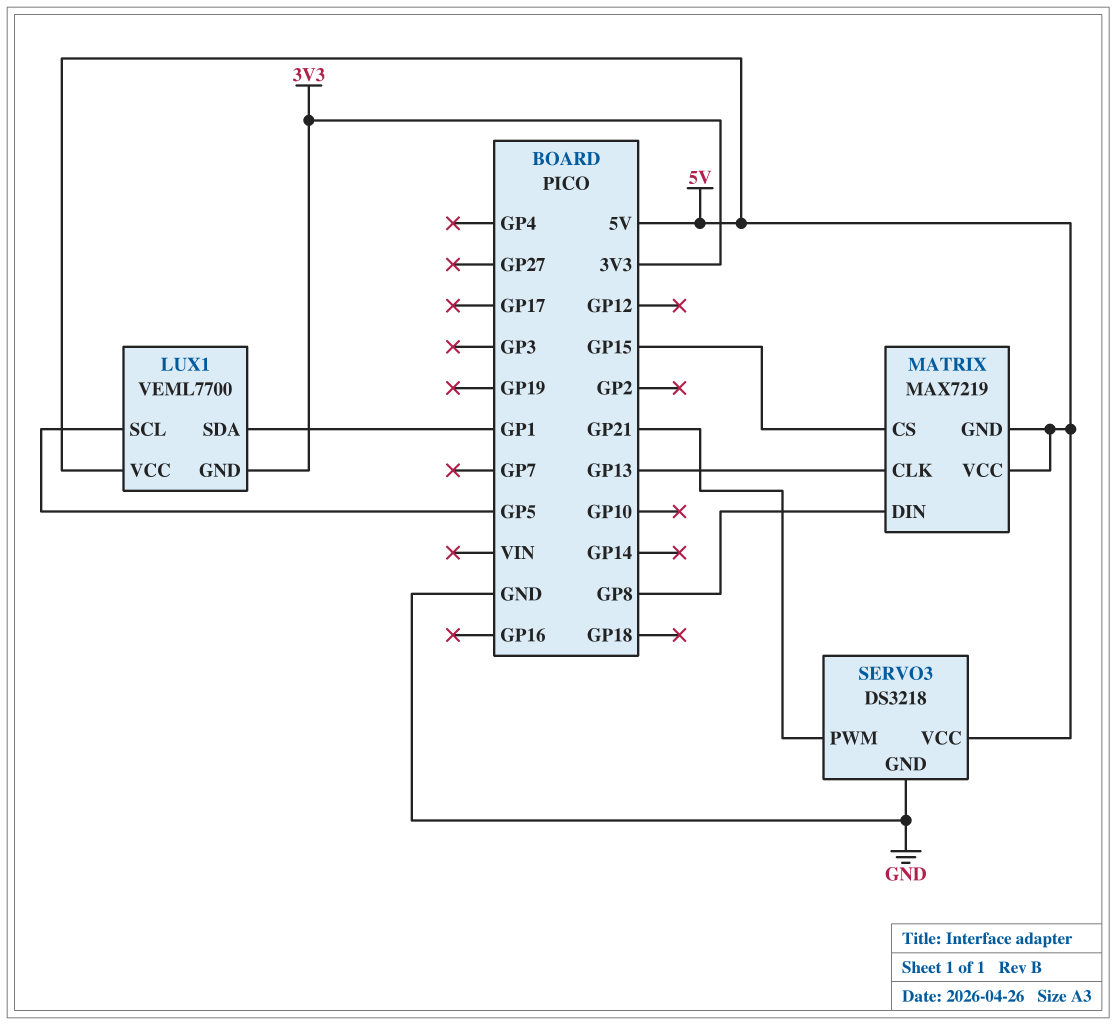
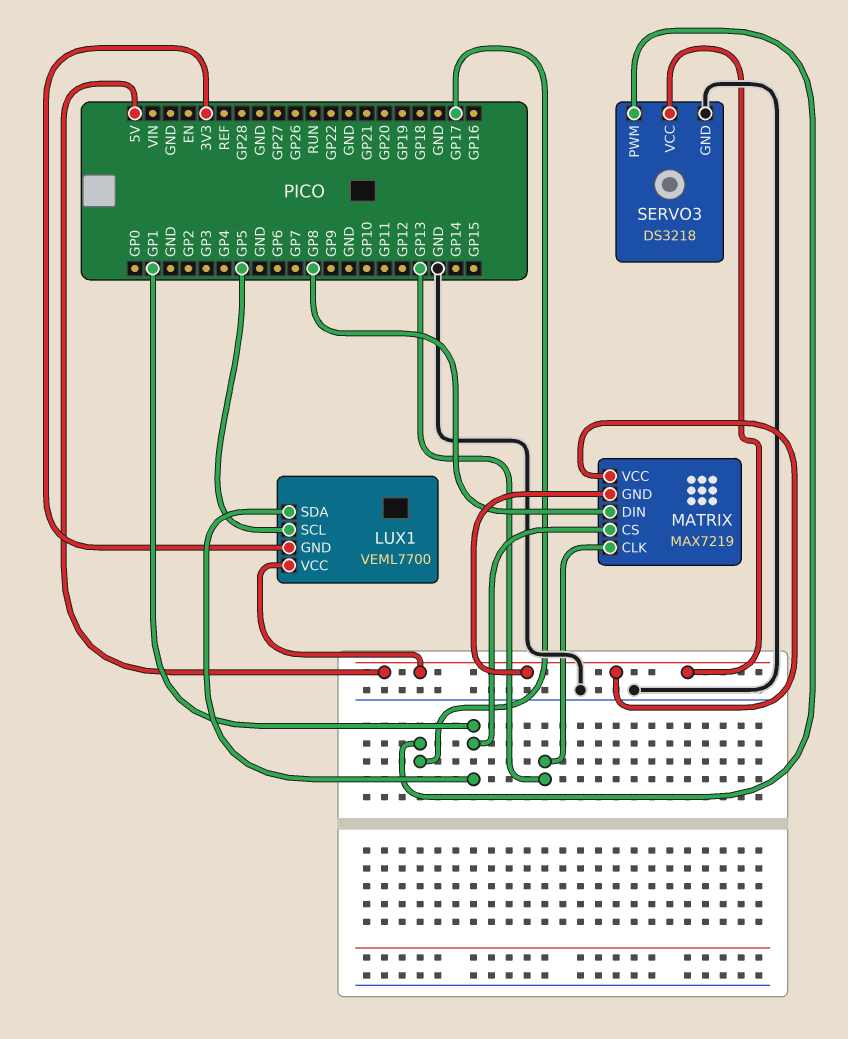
MATRIX pin CS: GP15 -> GP1
SERVO3 pin PWM: GP21 -> GP17

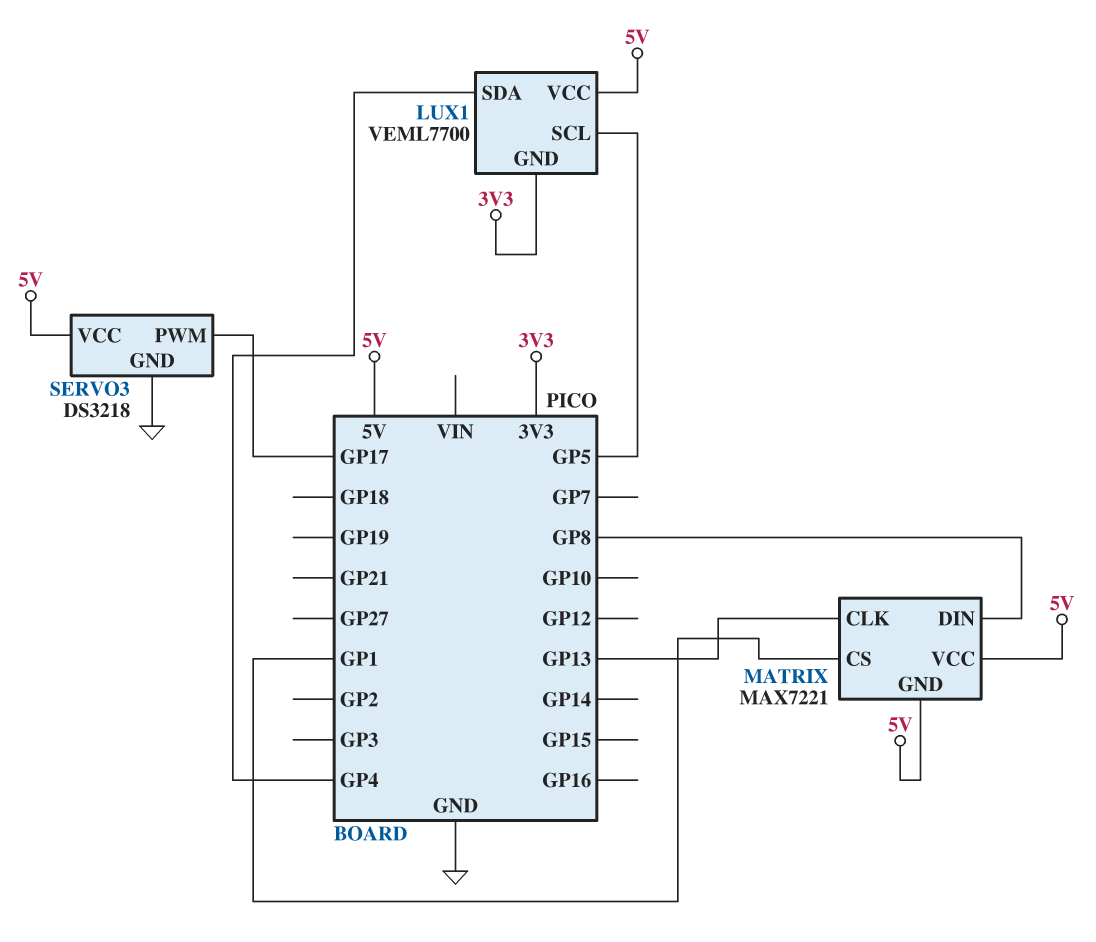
LUX1 pin SDA: GP1 -> GP4
MATRIX: MAX7219 -> MAX7221

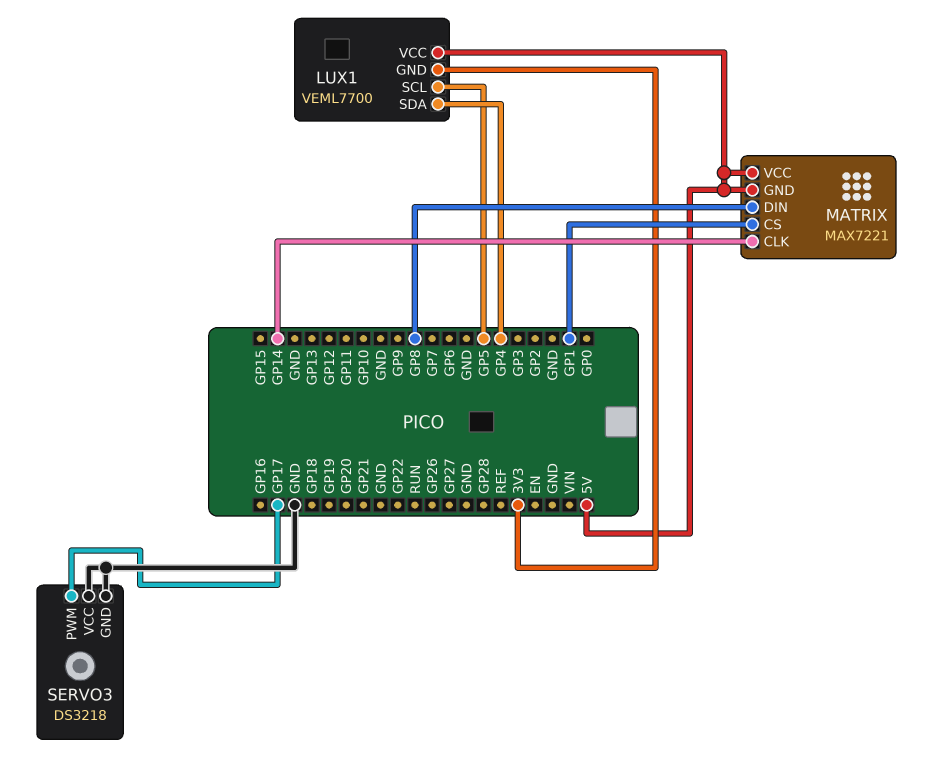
MATRIX pin CLK: GP13 -> GP14
SERVO3 pin VCC: 5V -> GND

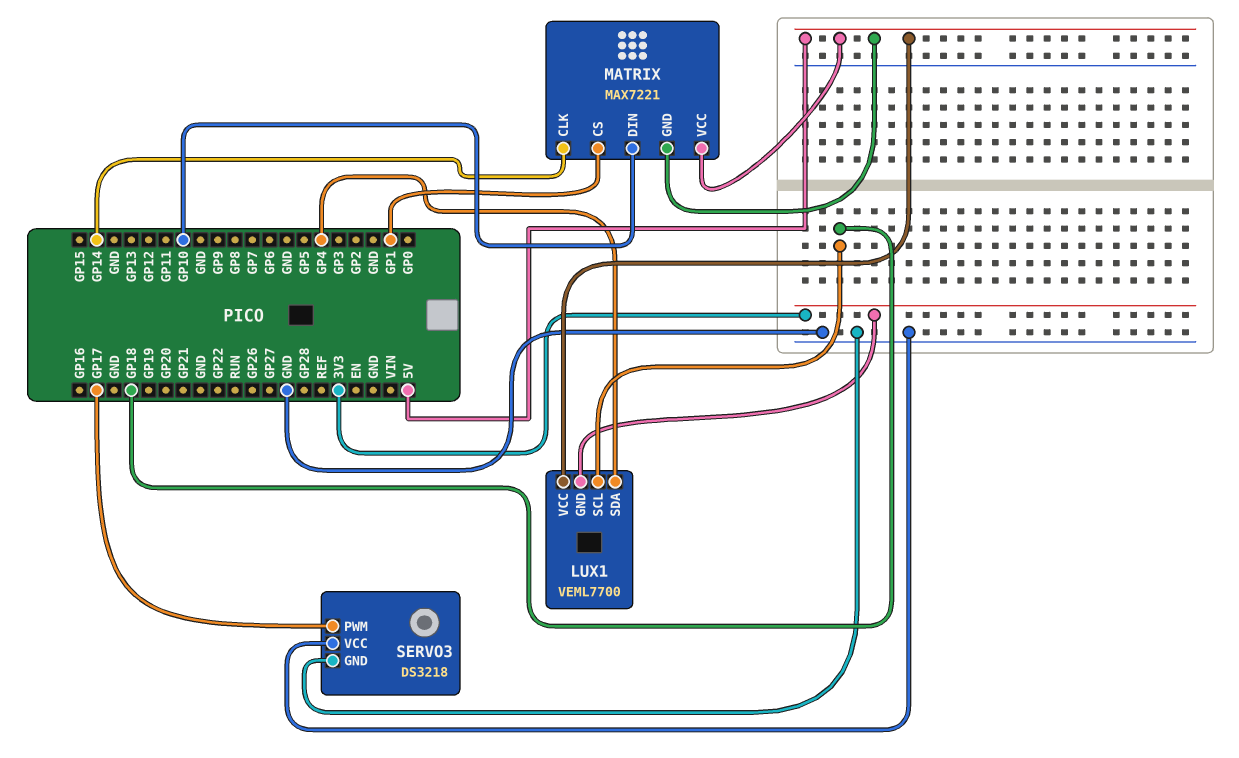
LUX1 pin SCL: GP5 -> GP18
MATRIX pin DIN: GP8 -> GP10

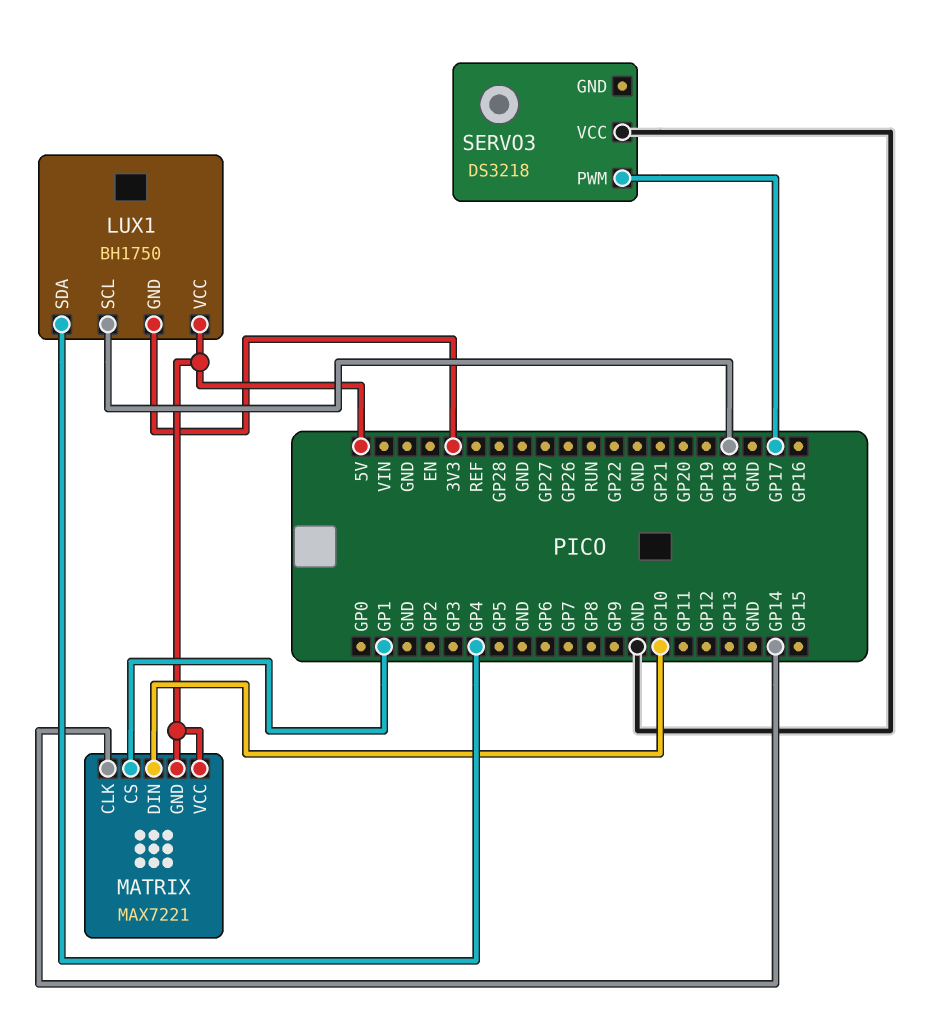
LUX1: VEML7700 -> BH1750
SERVO3 pin GND: GND -> none

